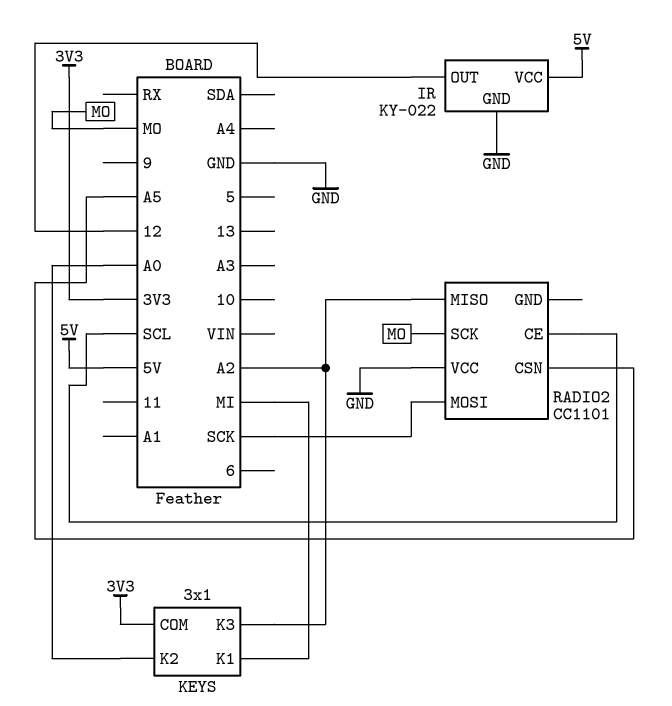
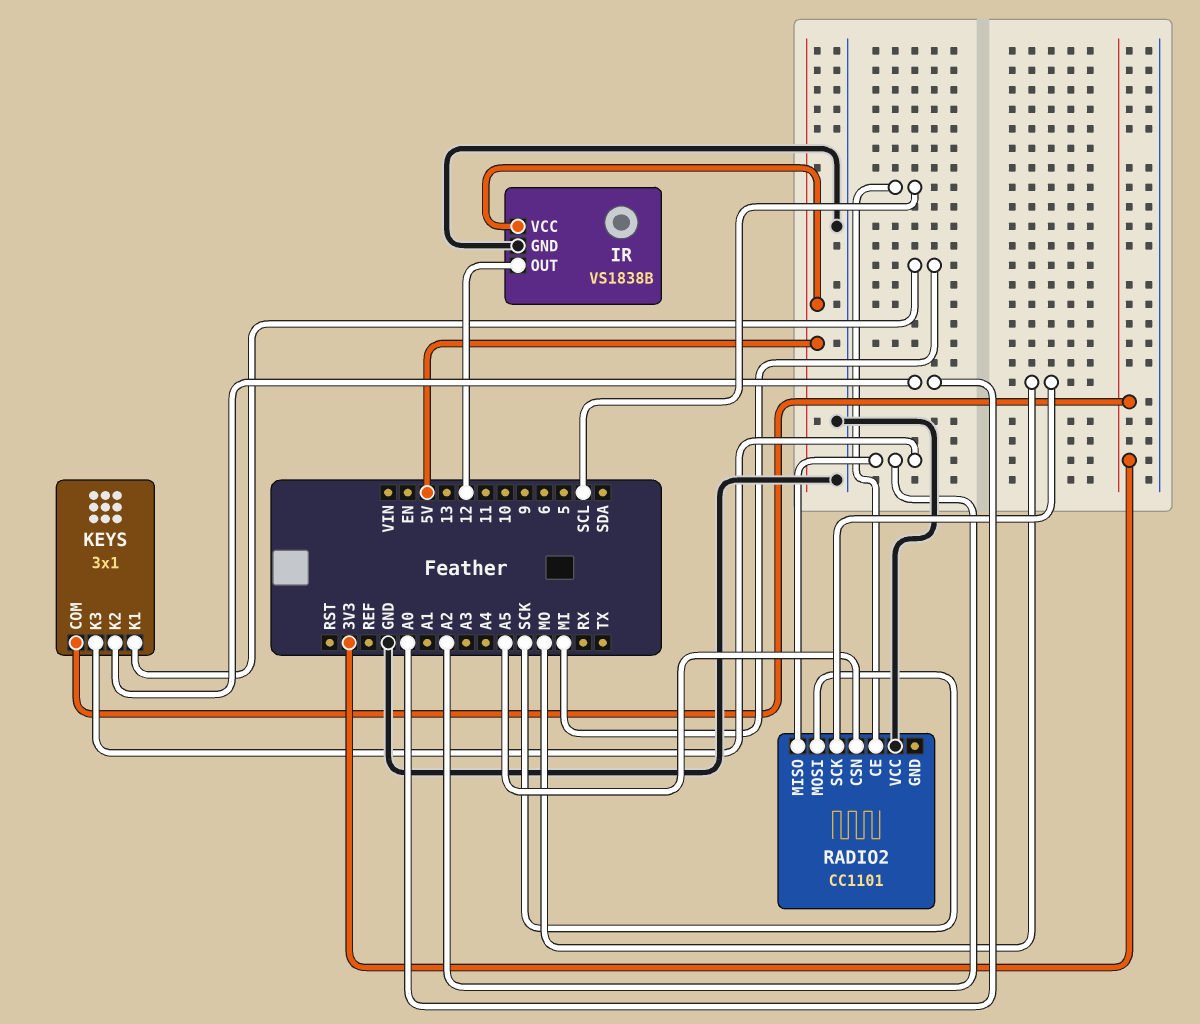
IR: KY-022 -> VS1838B

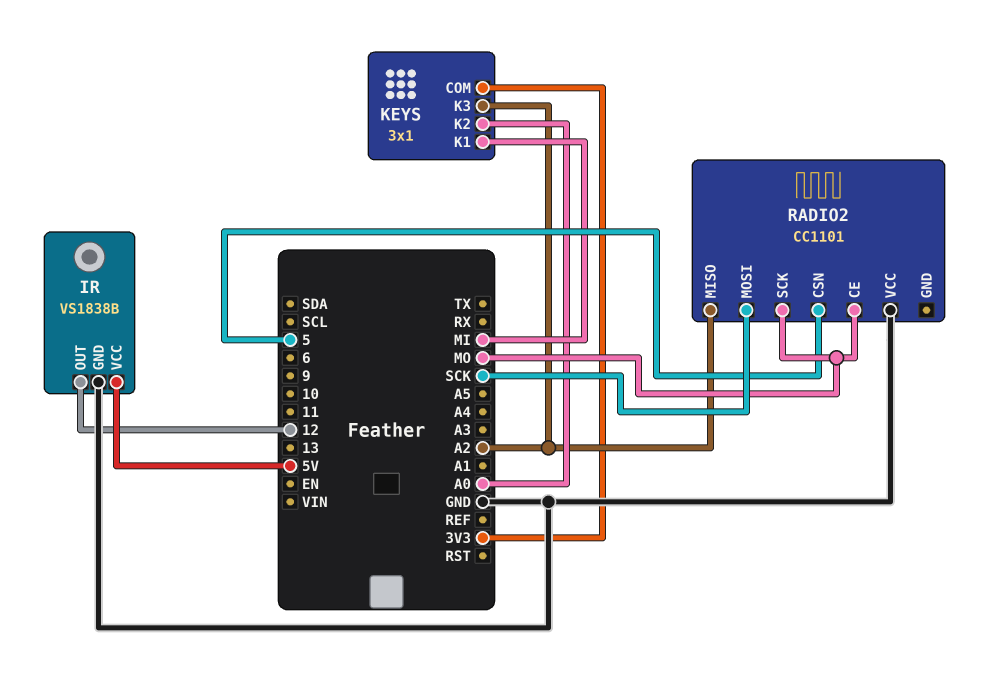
RADIO2 pin CE: SCL -> MO
RADIO2 pin CSN: A5 -> 5

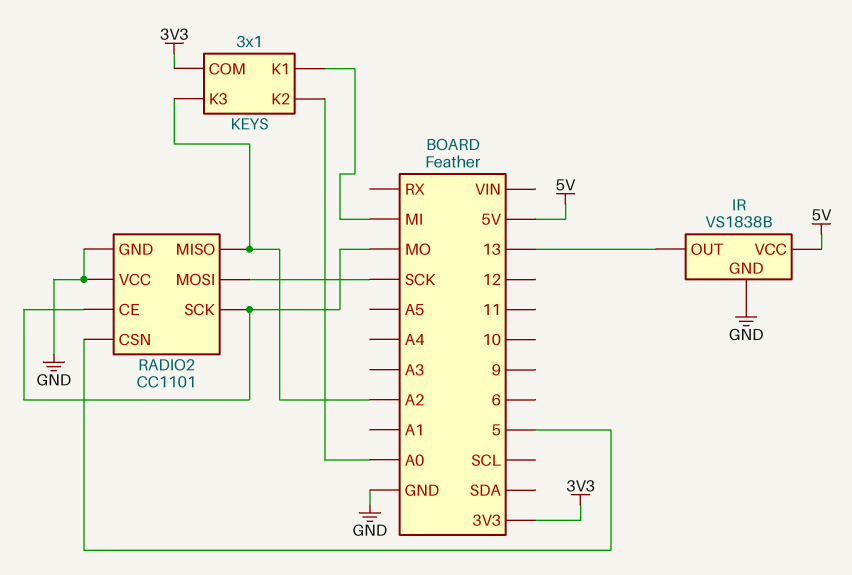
IR pin OUT: 12 -> 13
RADIO2 pin GND: none -> GND

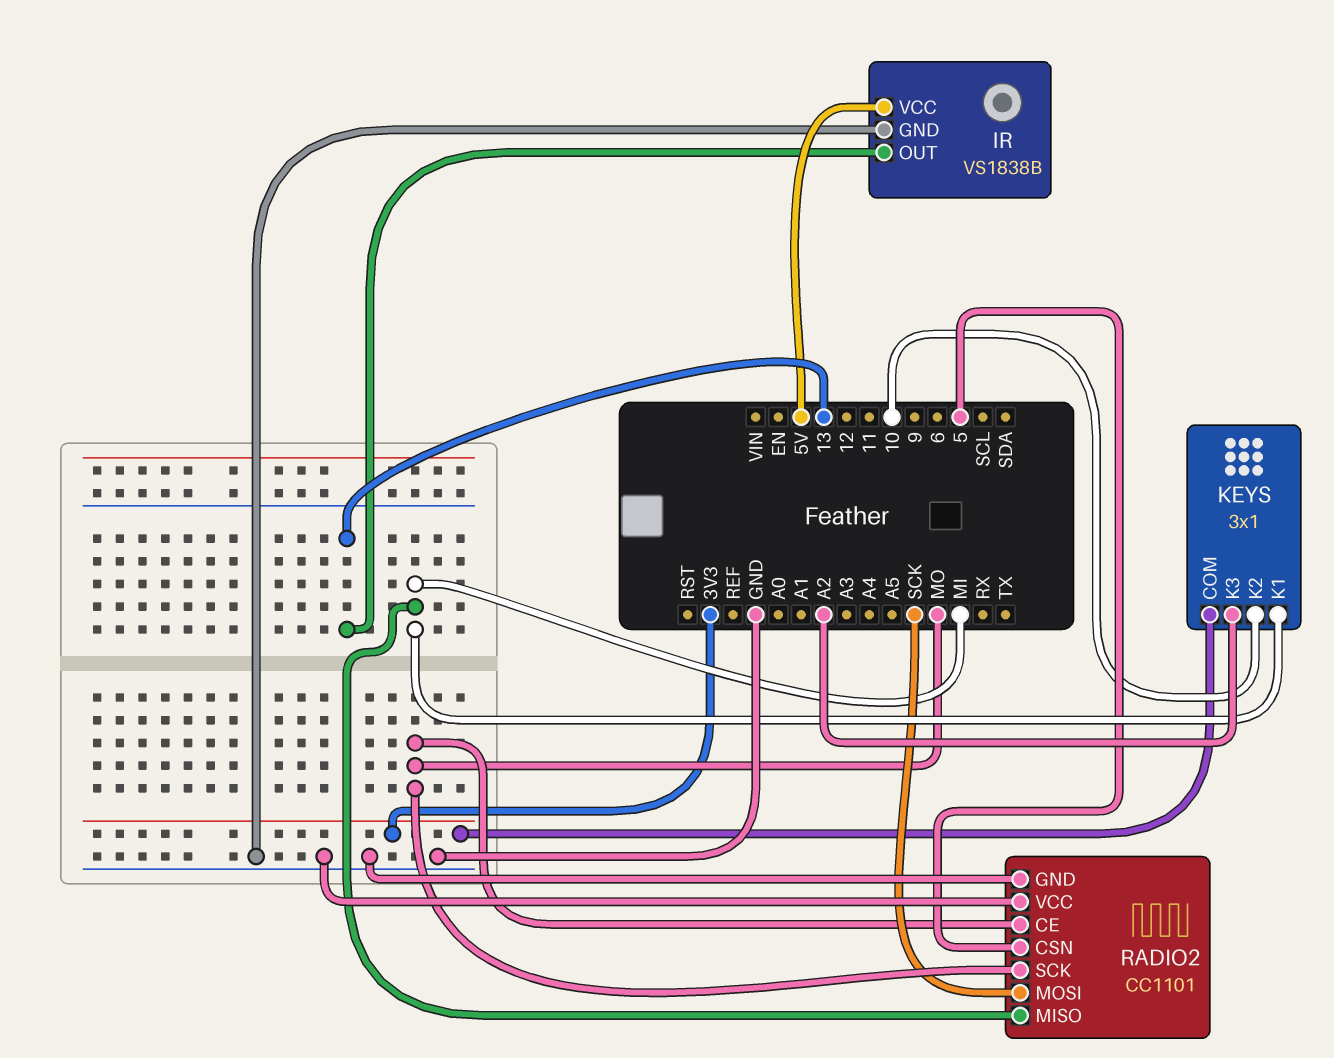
KEYS pin K2: A0 -> 10
RADIO2 pin MISO: A2 -> MI

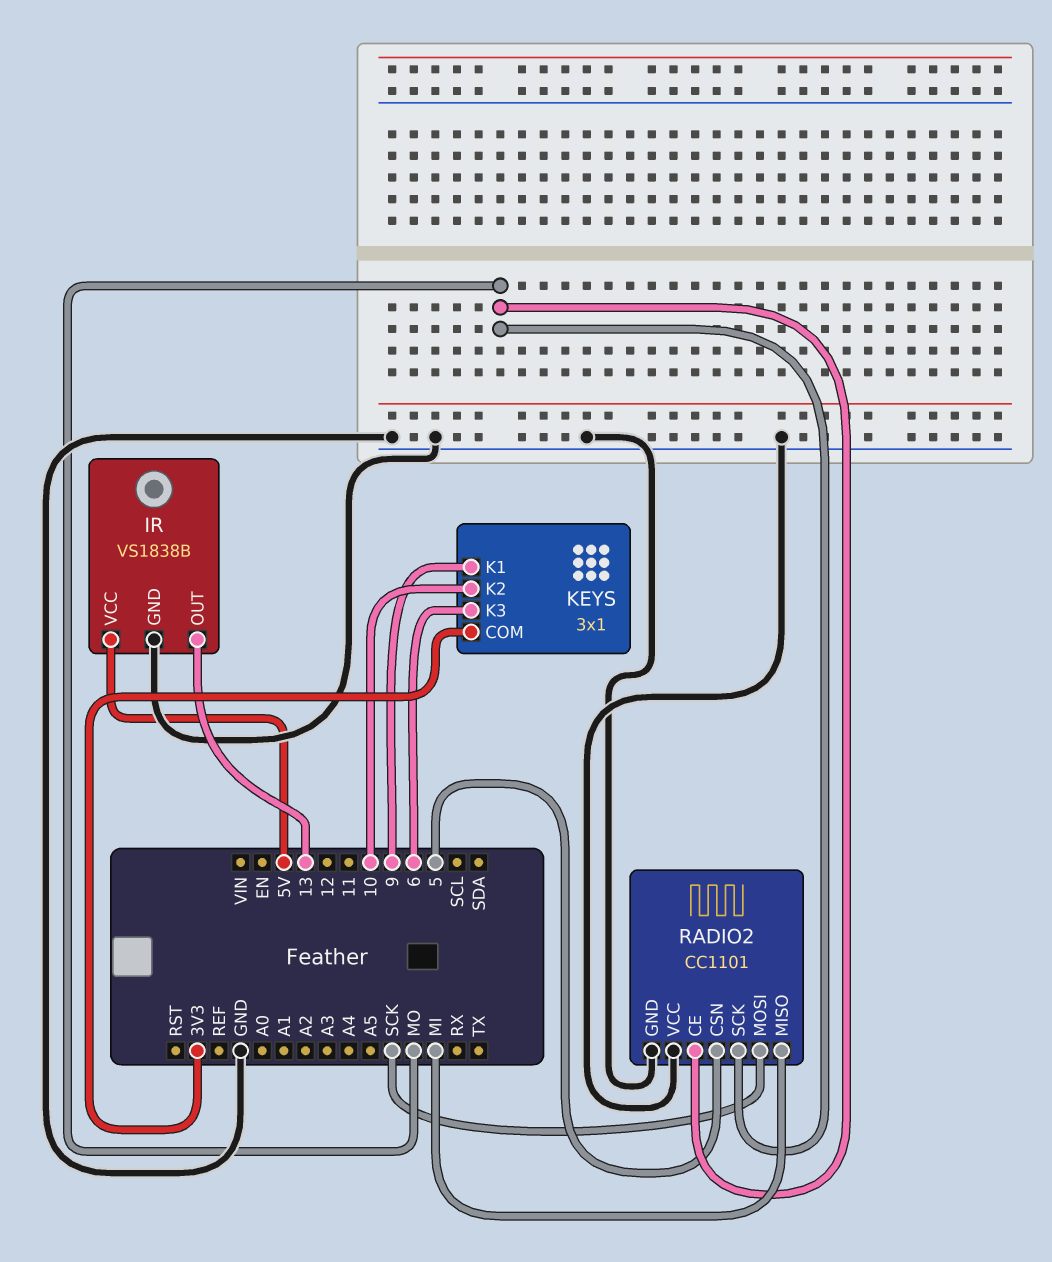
KEYS pin K1: MI -> 9
KEYS pin K3: A2 -> 6

